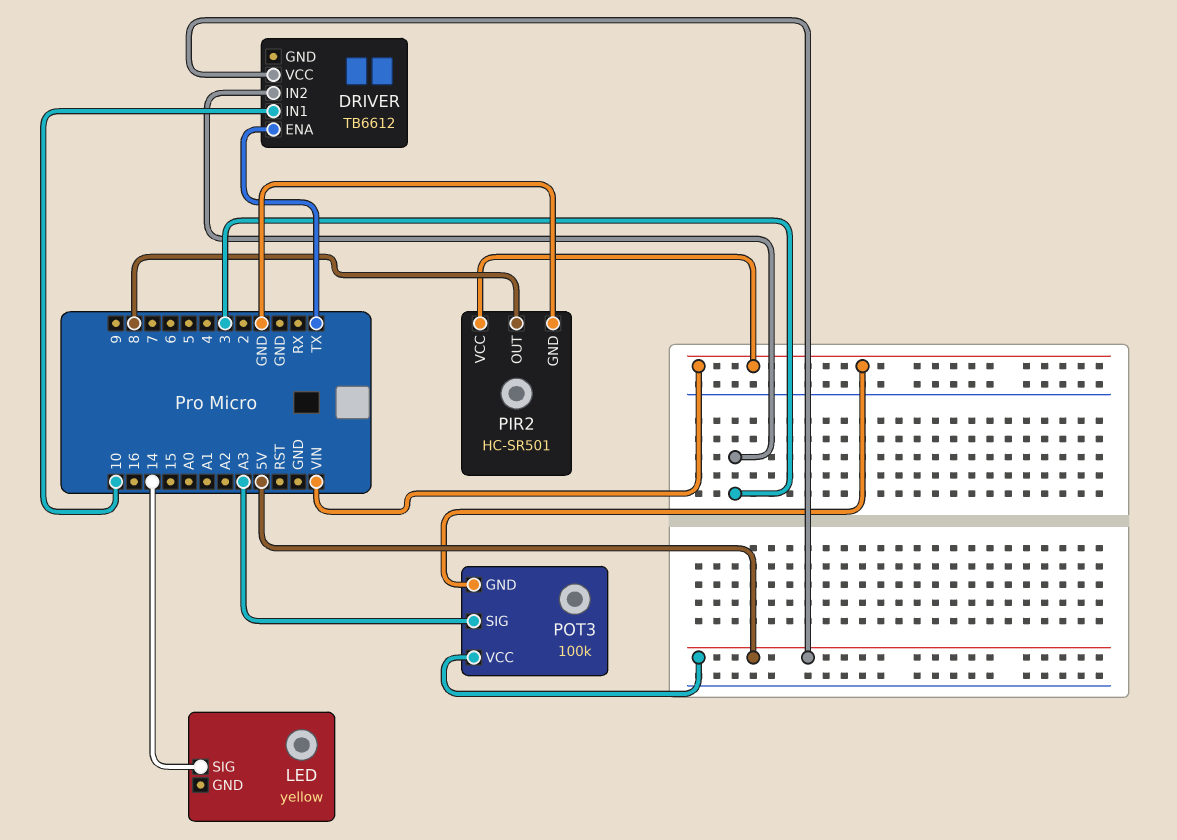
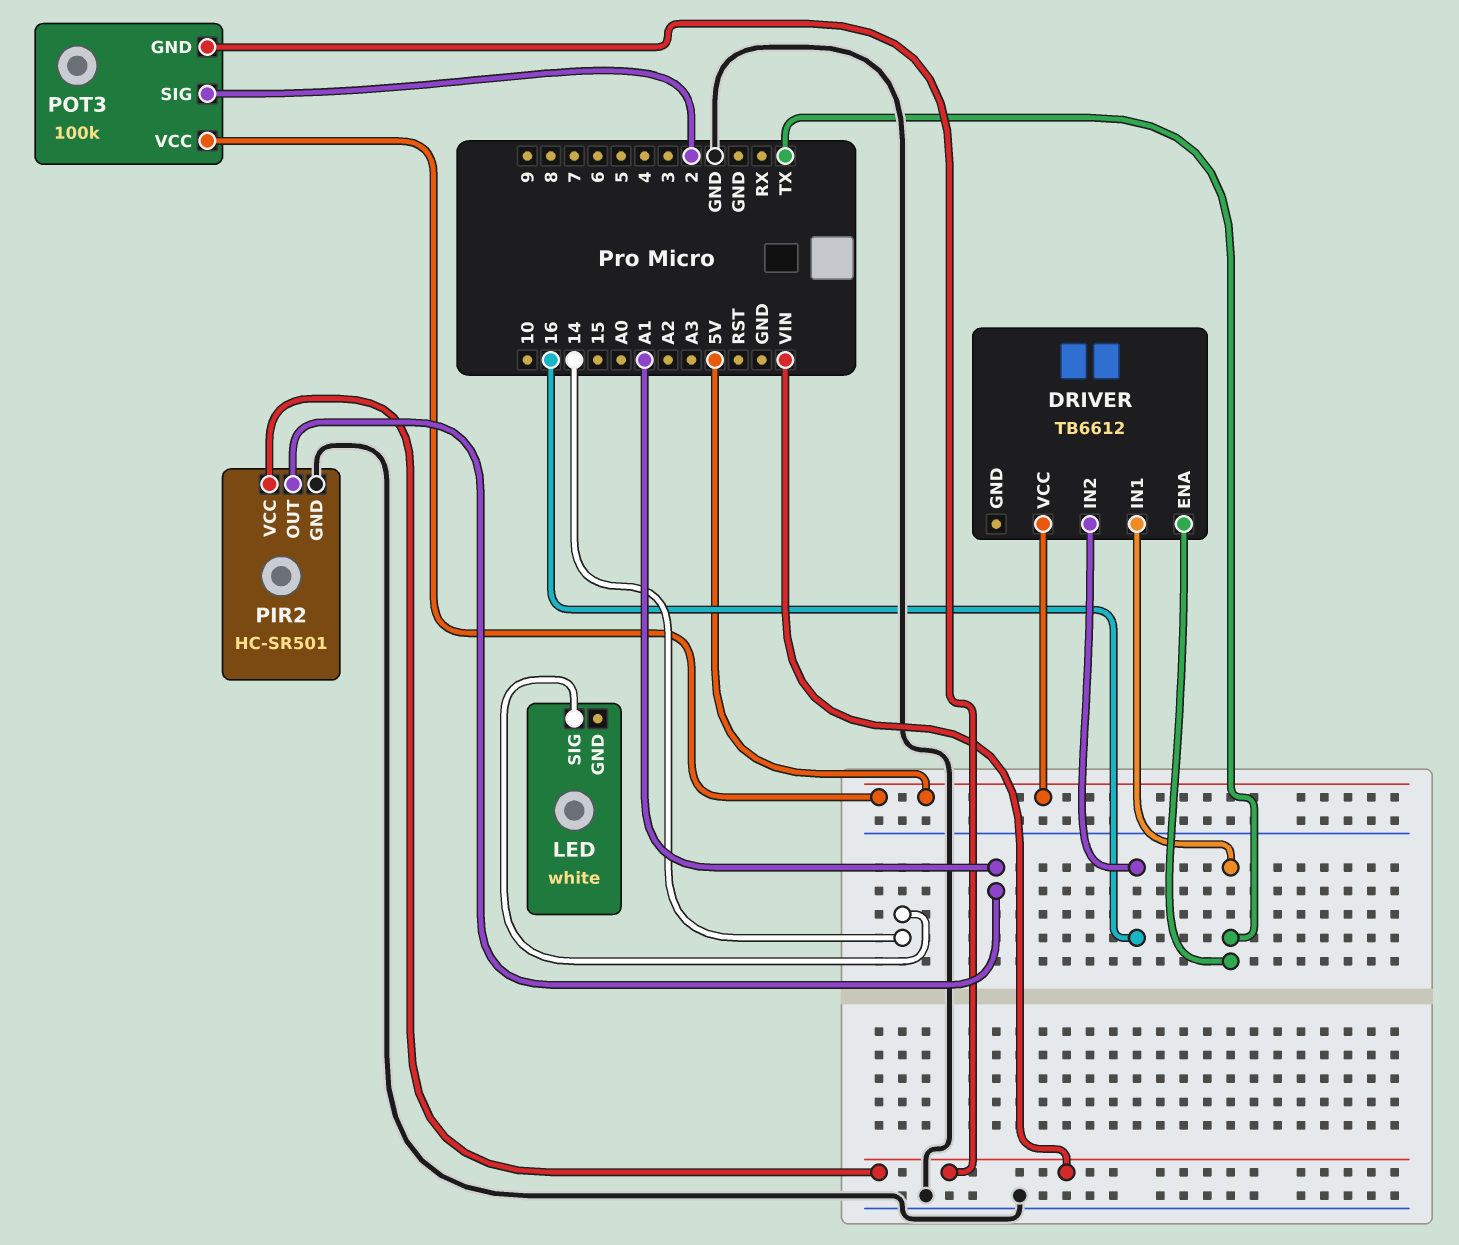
DRIVER pin IN1: 10 -> TX
DRIVER pin IN2: 3 -> 16
LED: yellow -> white
PIR2 pin OUT: 8 -> A1
POT3 pin SIG: A3 -> 2

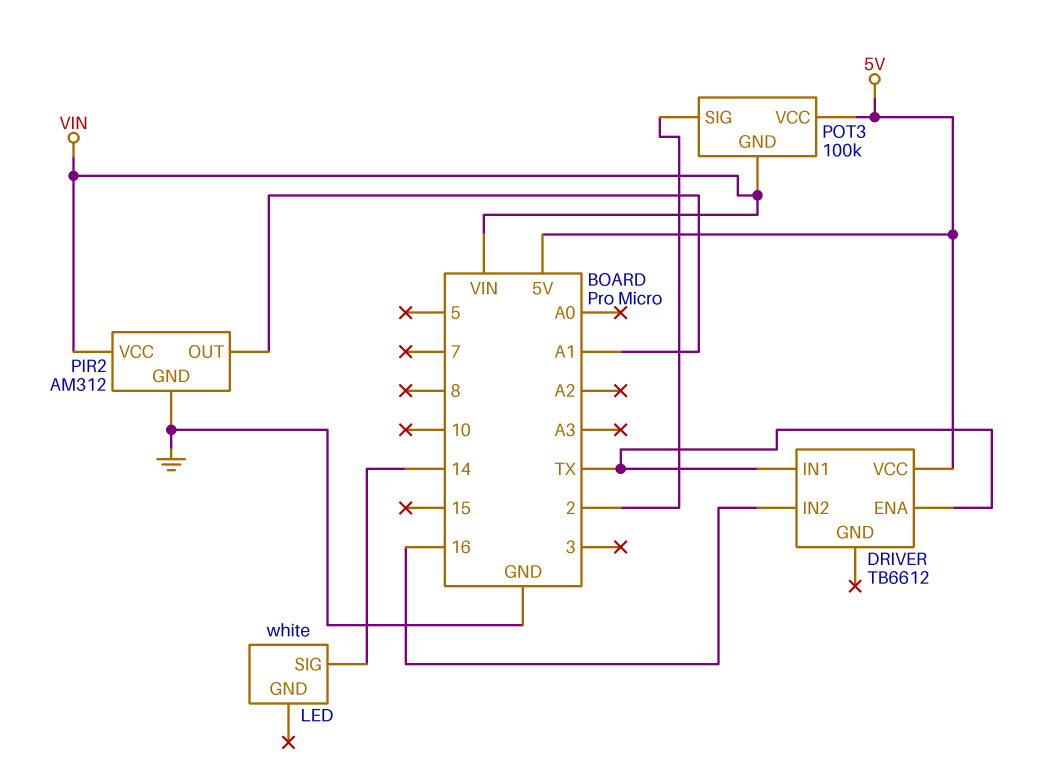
PIR2: HC-SR501 -> AM312

